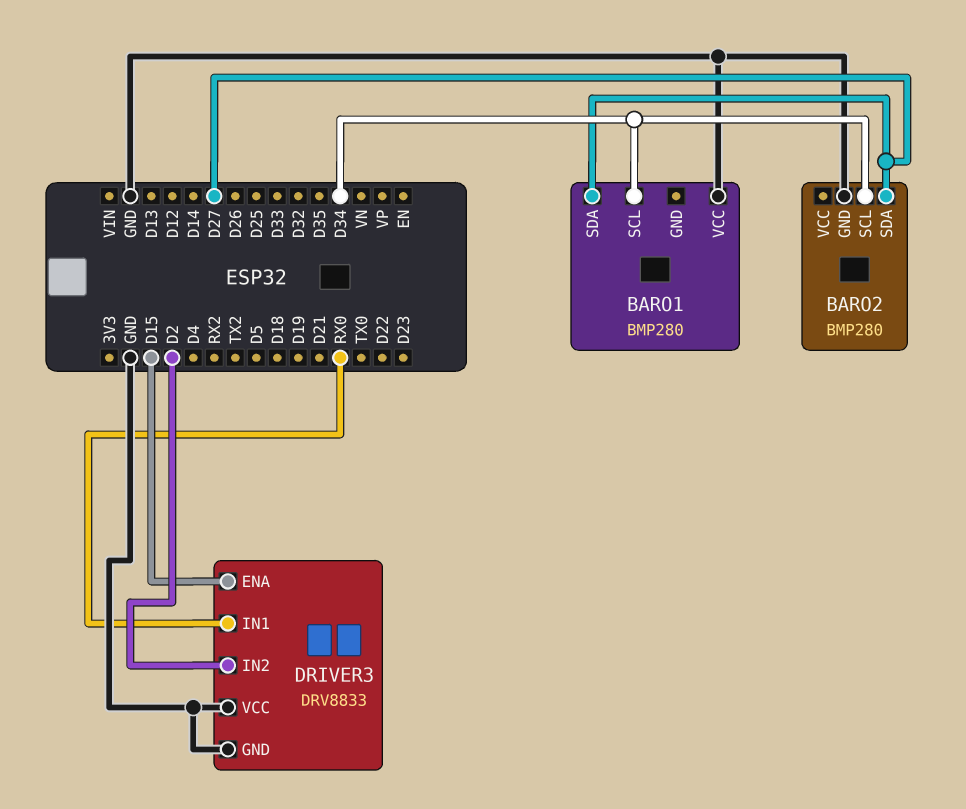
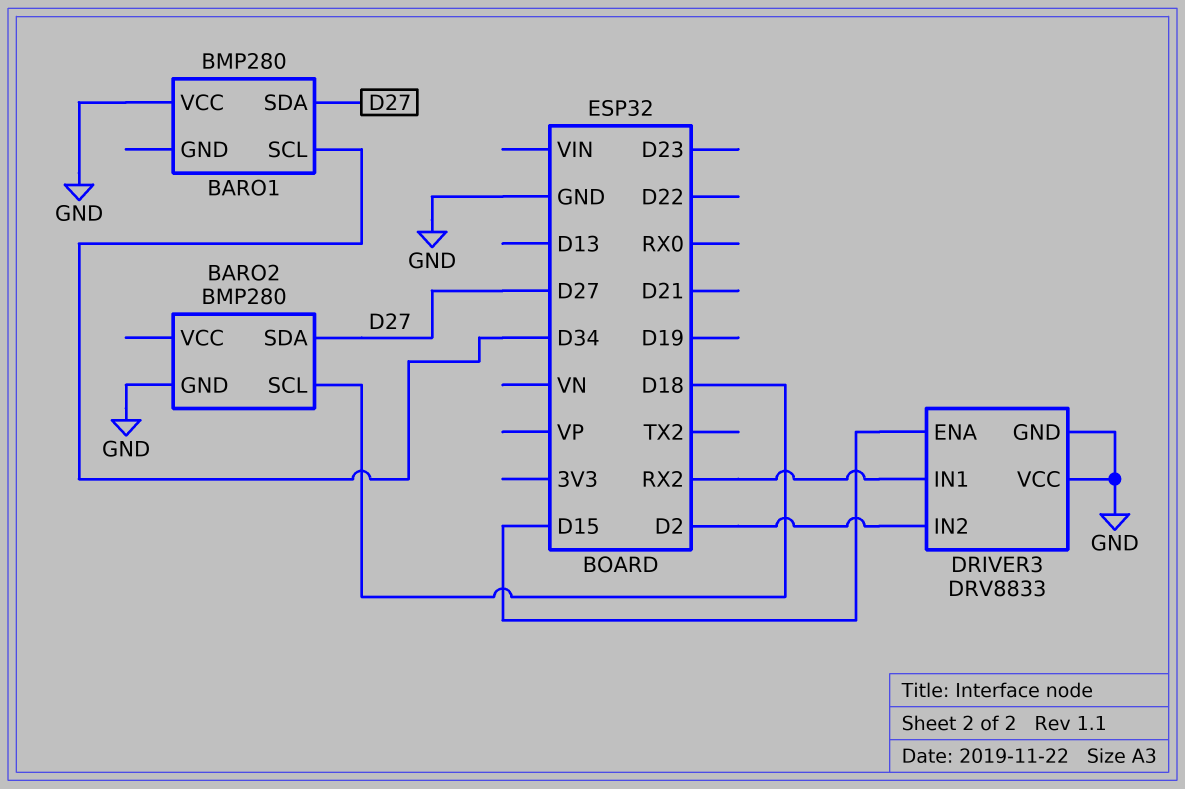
BARO2 pin SCL: D34 -> D18
DRIVER3 pin IN1: RX0 -> RX2

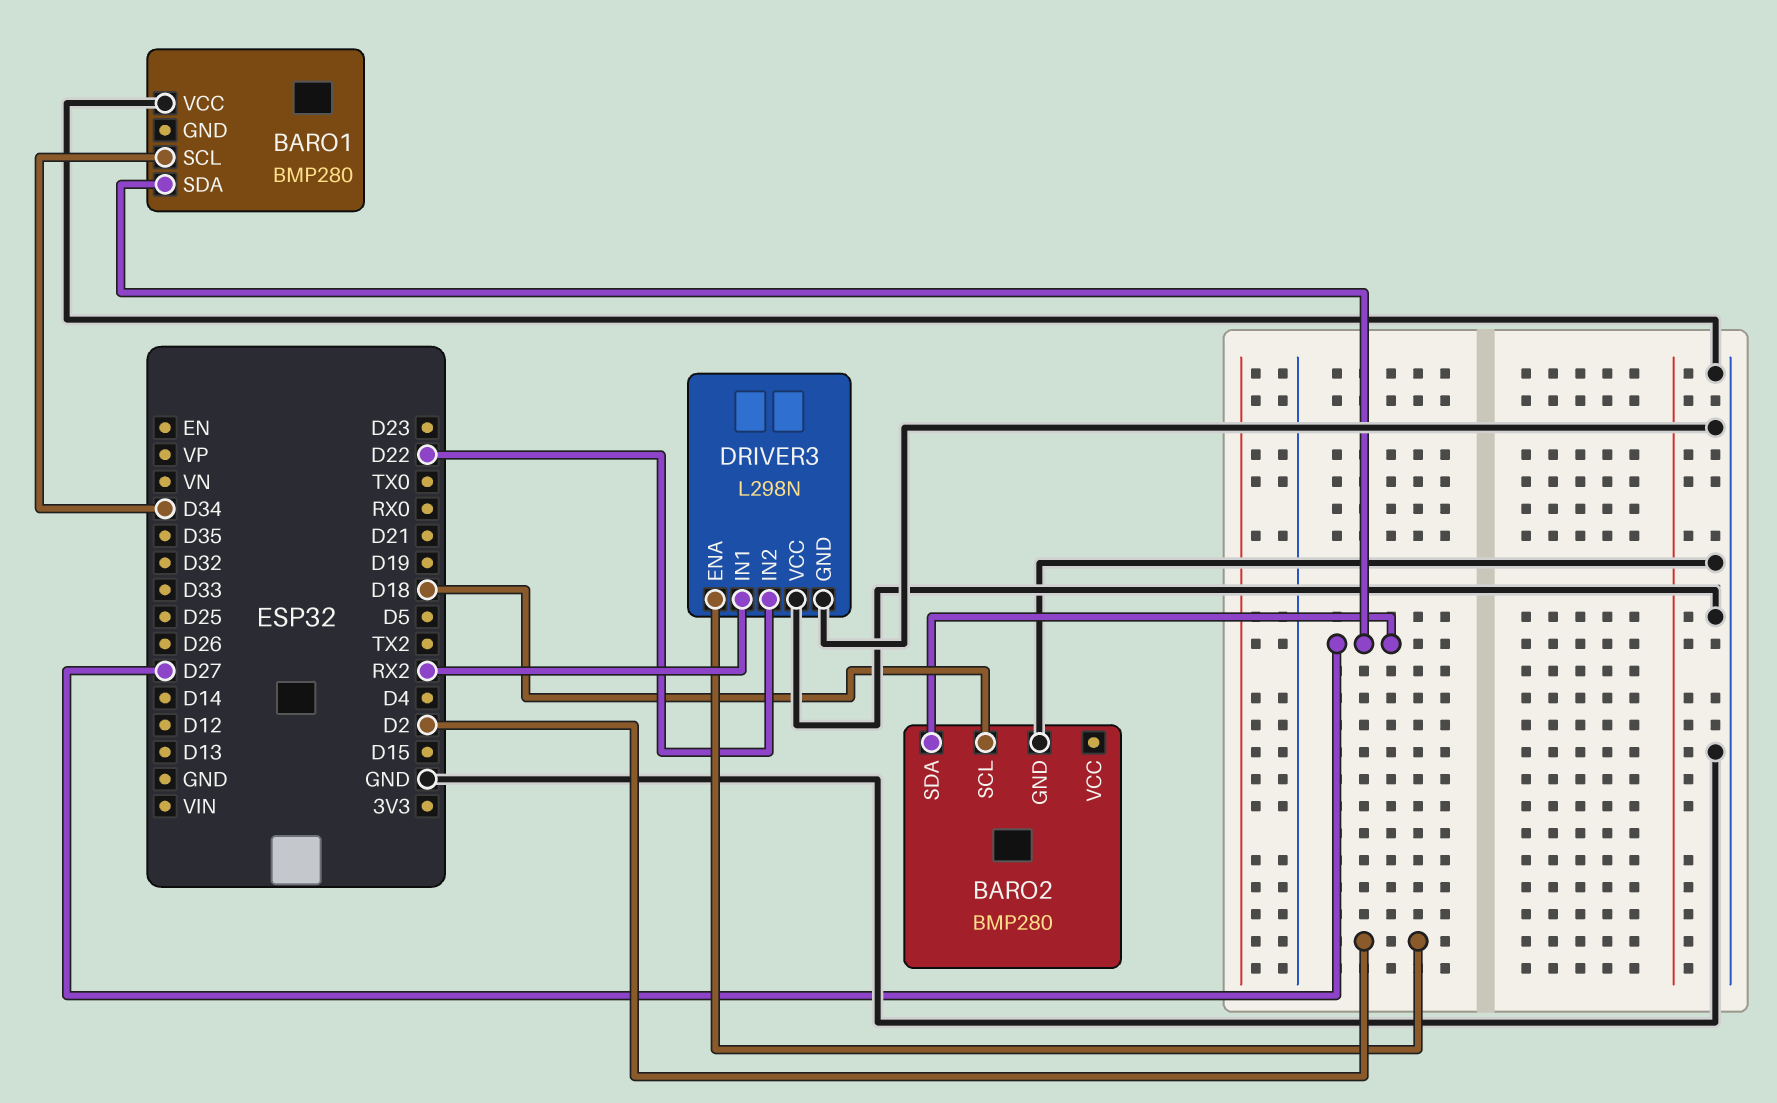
DRIVER3: DRV8833 -> L298N
DRIVER3 pin ENA: D15 -> D2
DRIVER3 pin IN2: D2 -> D22

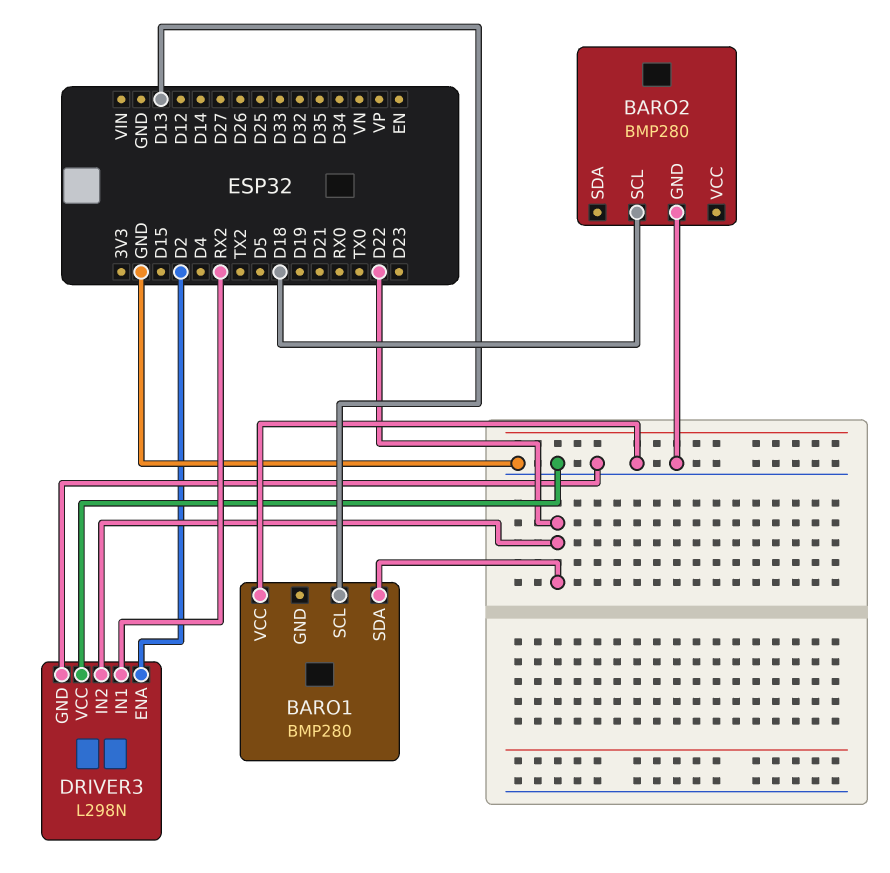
BARO1 pin SCL: D34 -> D13
BARO1 pin SDA: D27 -> D22
BARO2 pin SDA: D27 -> none

